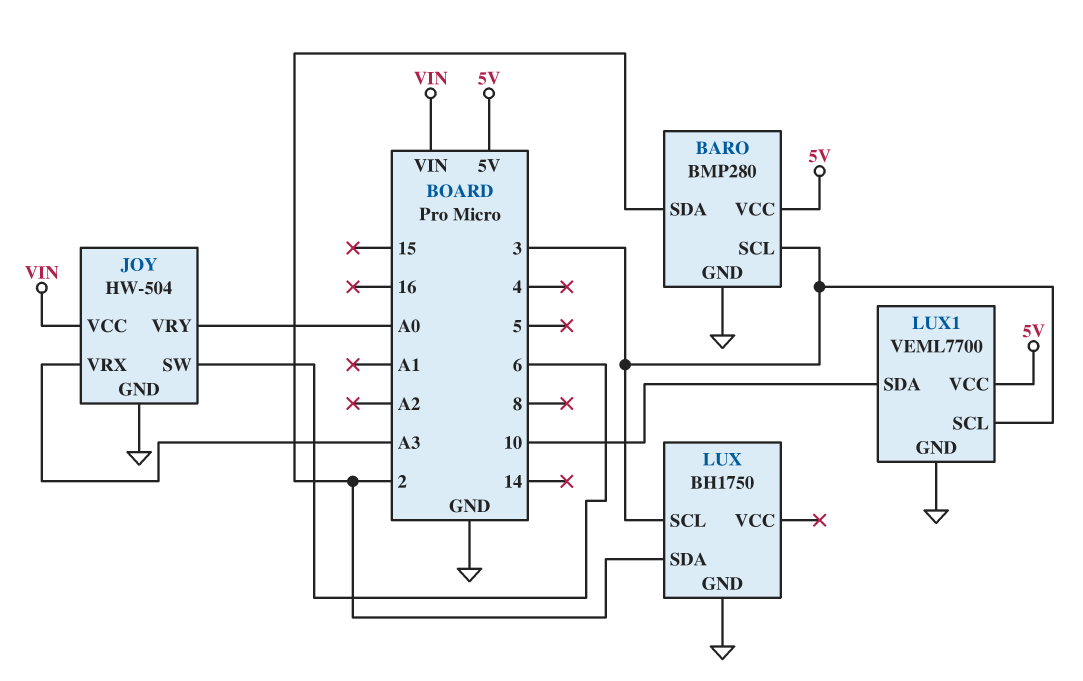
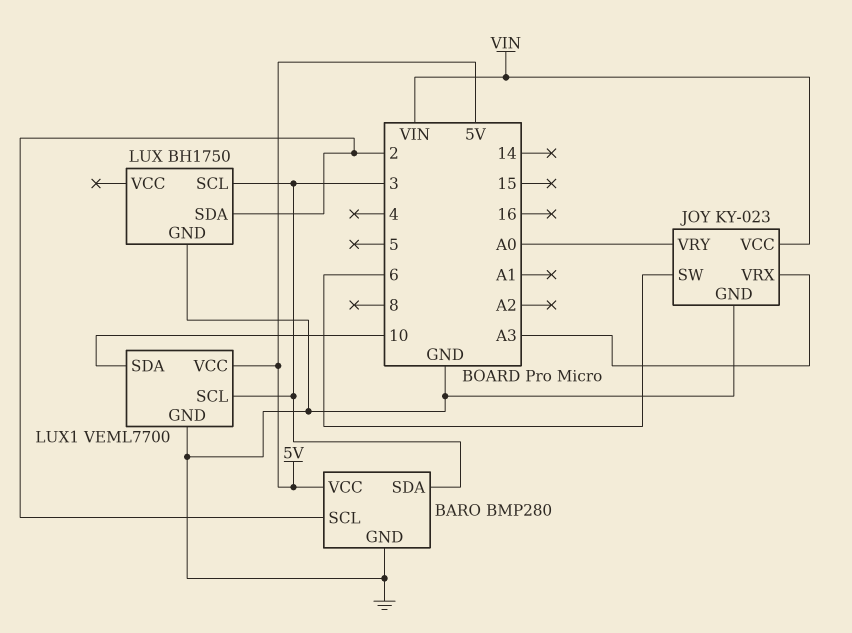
BARO pin SCL: 3 -> 2
BARO pin SDA: 2 -> 3
JOY: HW-504 -> KY-023

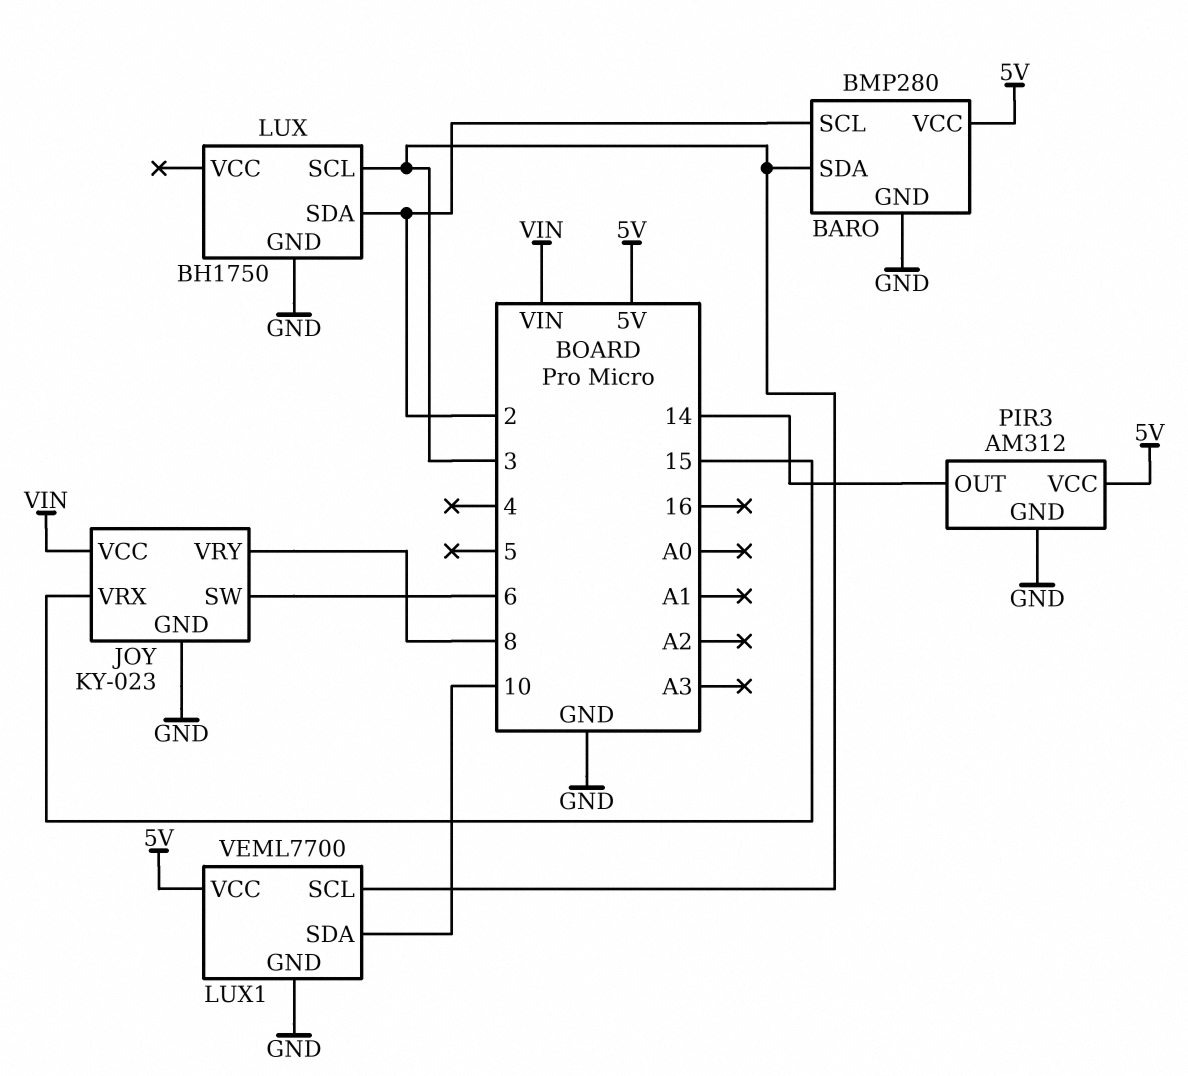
JOY pin VRX: A3 -> 15
JOY pin VRY: A0 -> 8
PIR3: none -> AM312
PIR3 pin GND: none -> GND
PIR3 pin OUT: none -> 14
PIR3 pin VCC: none -> 5V

